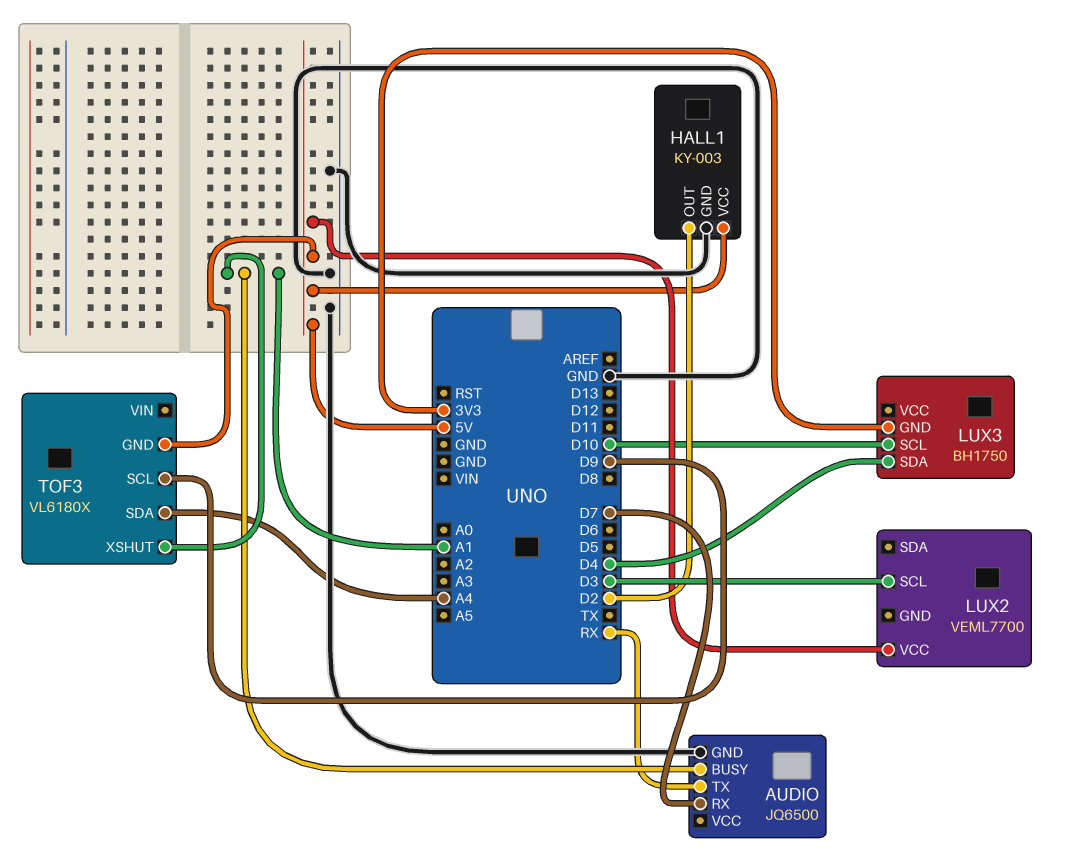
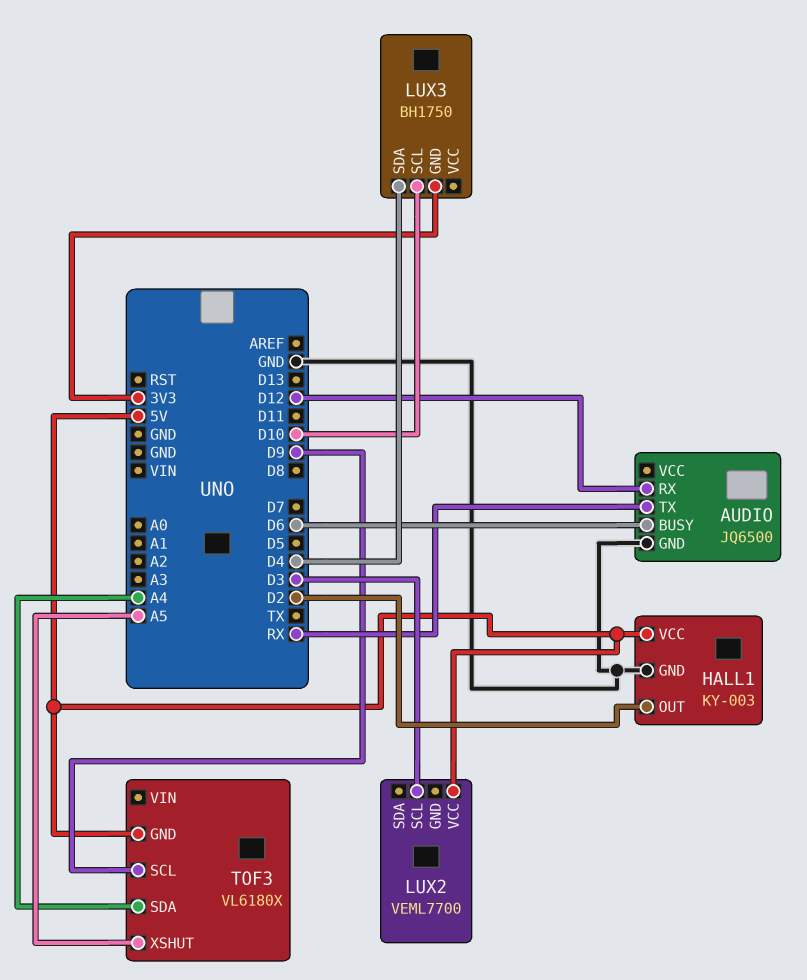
AUDIO pin BUSY: A1 -> D6
AUDIO pin RX: D7 -> D12
TOF3 pin XSHUT: A1 -> A5

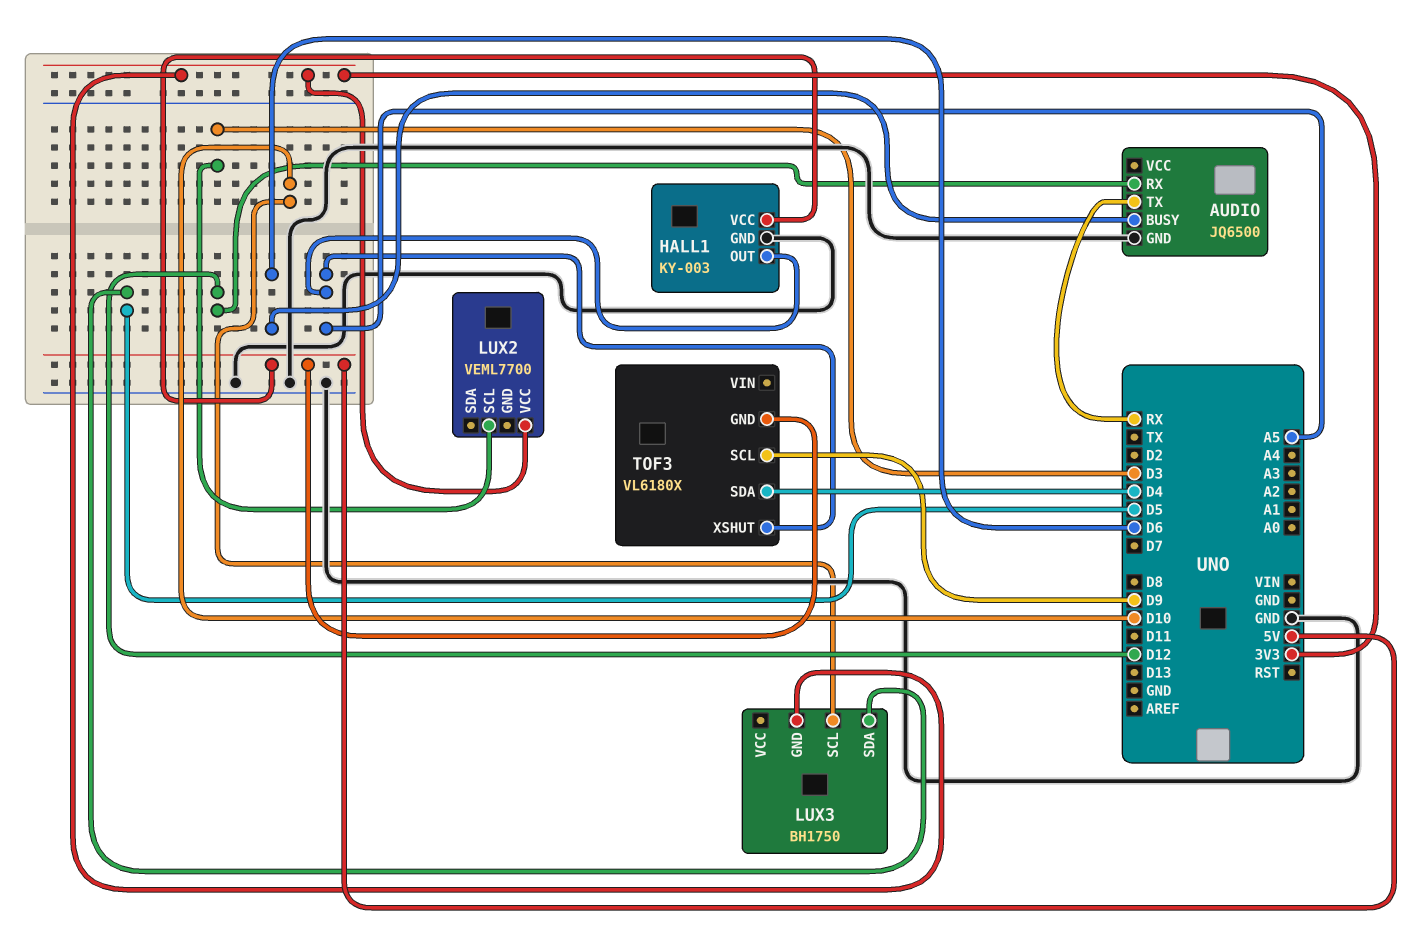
HALL1 pin OUT: D2 -> A5
LUX2 pin VCC: 5V -> 3V3
LUX3 pin SDA: D4 -> D5
TOF3 pin SDA: A4 -> D4

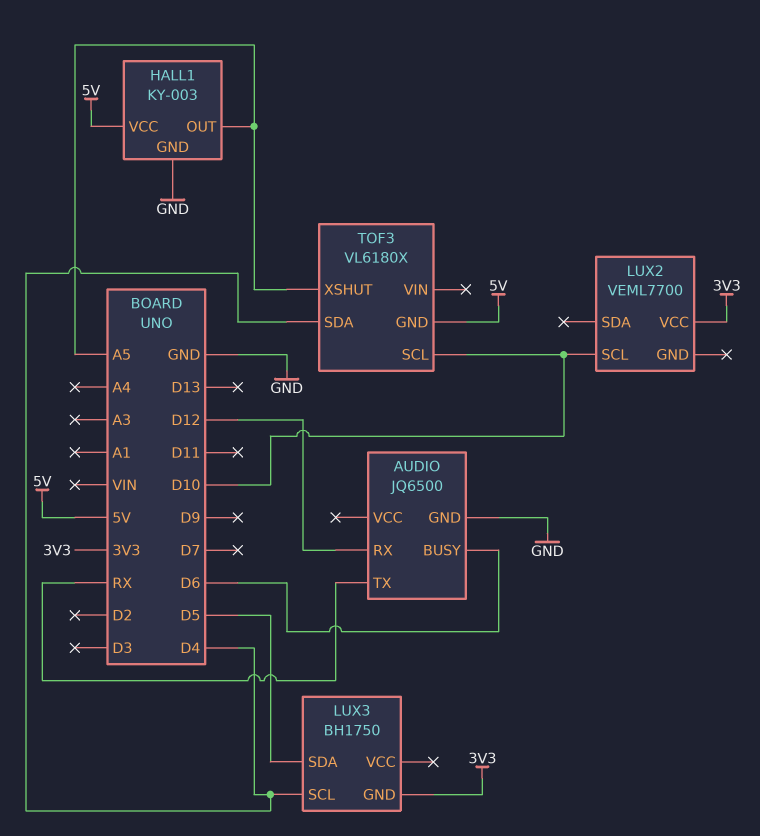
LUX2 pin SCL: D3 -> D10
LUX3 pin SCL: D10 -> D4
TOF3 pin SCL: D9 -> D10

